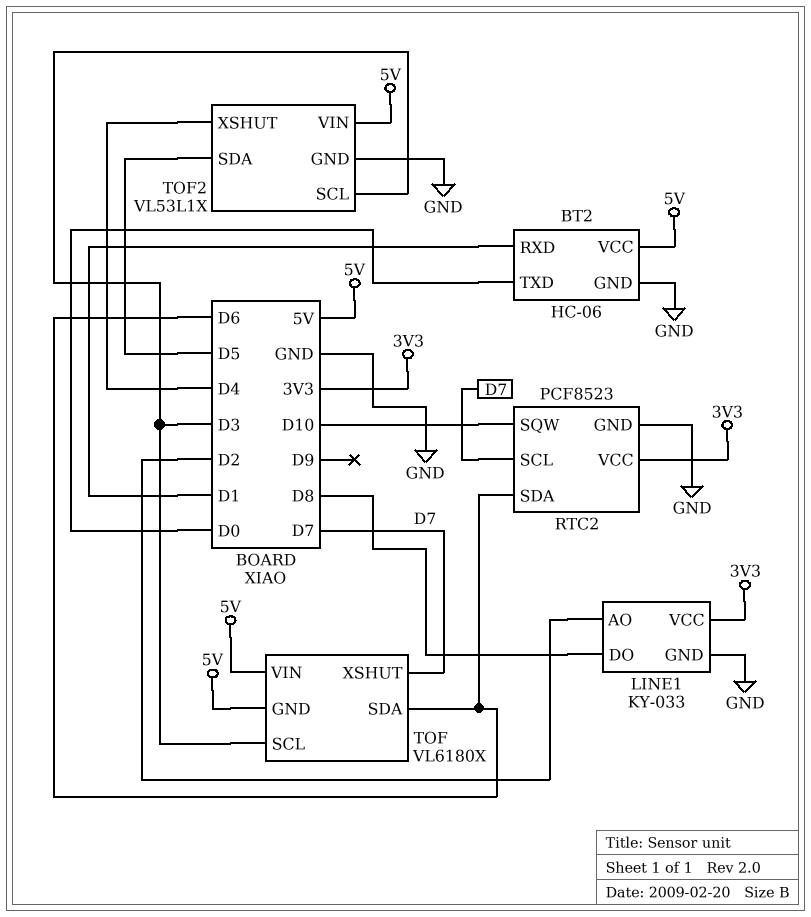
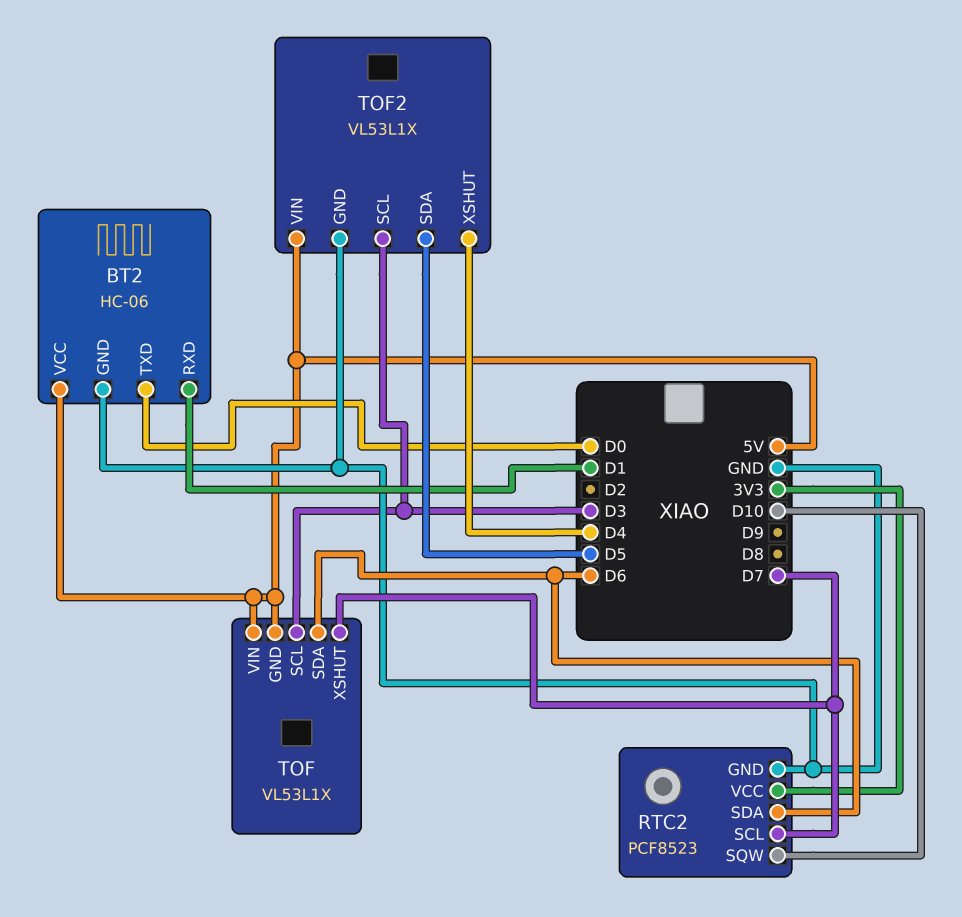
LINE1: KY-033 -> none
LINE1 pin AO: D2 -> none
LINE1 pin DO: D8 -> none
LINE1 pin GND: GND -> none
LINE1 pin VCC: 3V3 -> none
TOF: VL6180X -> VL53L1X

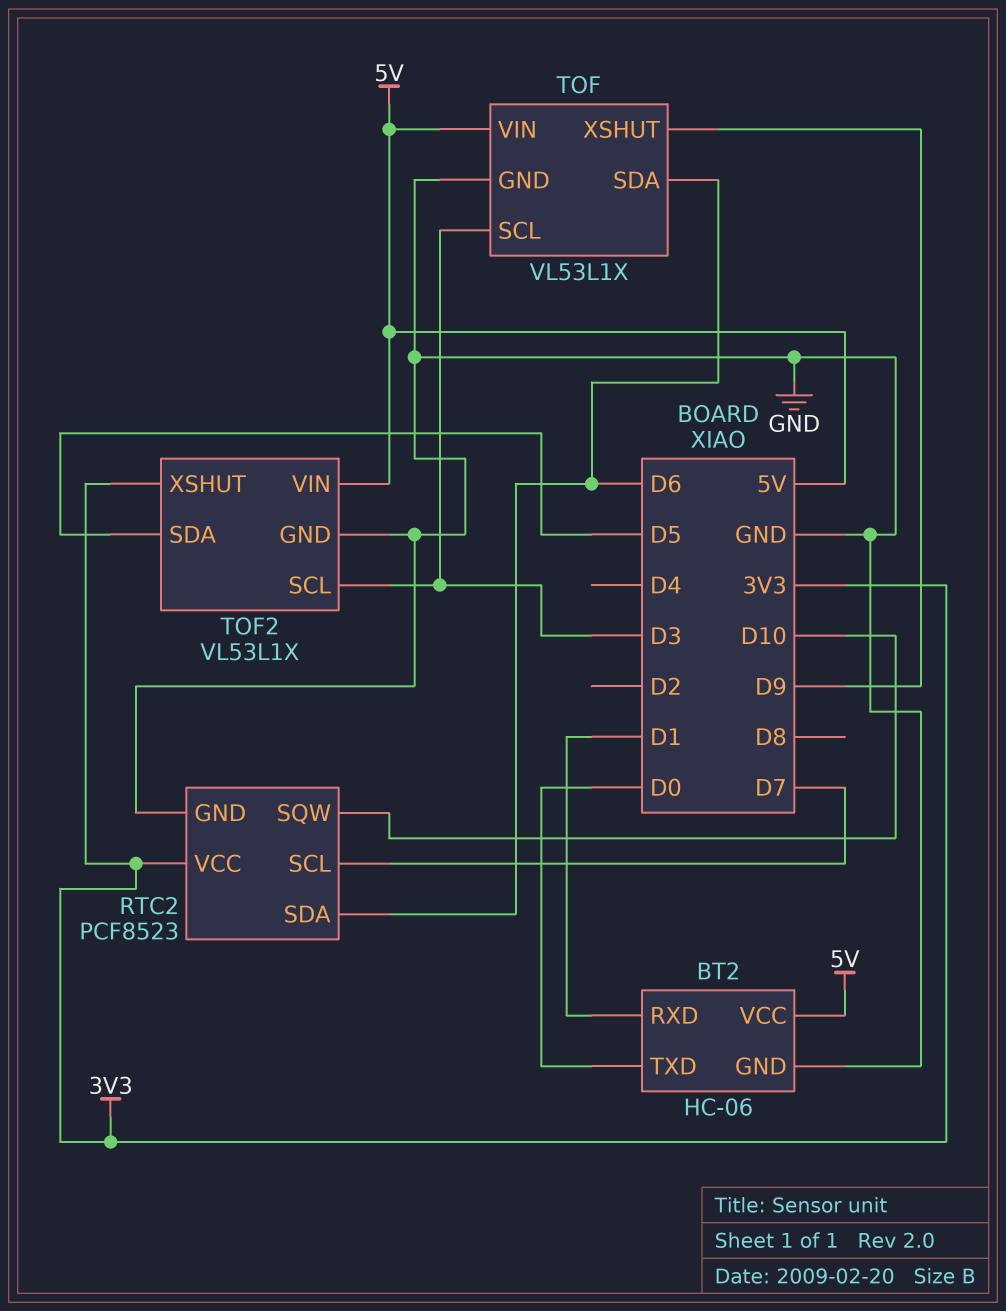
TOF pin GND: 5V -> GND
TOF pin XSHUT: D7 -> D9
TOF2 pin XSHUT: D4 -> 3V3

